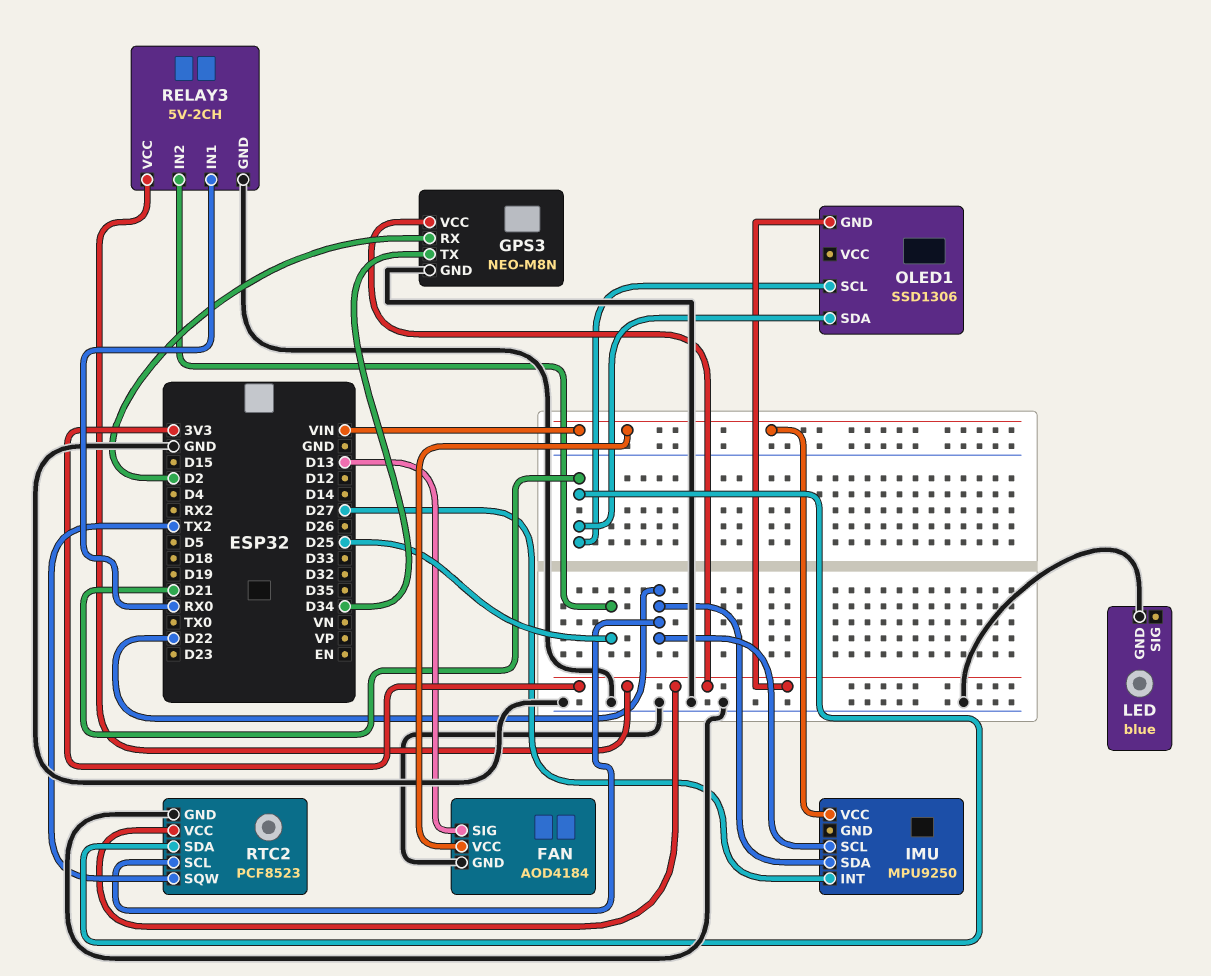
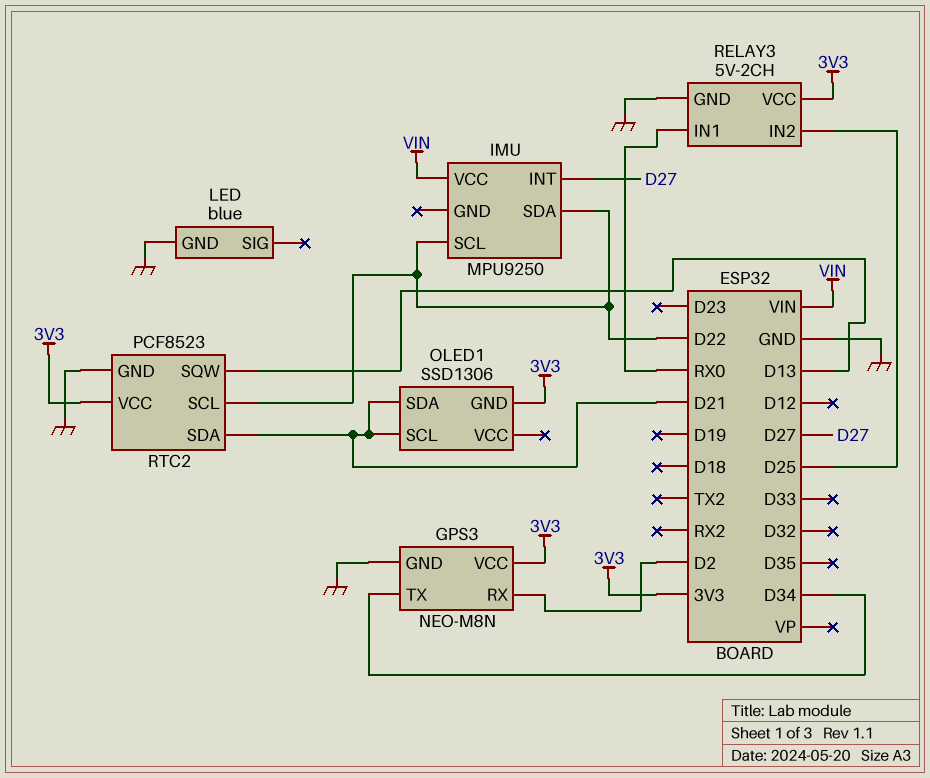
FAN: AOD4184 -> none
FAN pin GND: GND -> none
FAN pin SIG: D13 -> none
FAN pin VCC: VIN -> none
RTC2 pin SQW: TX2 -> D13

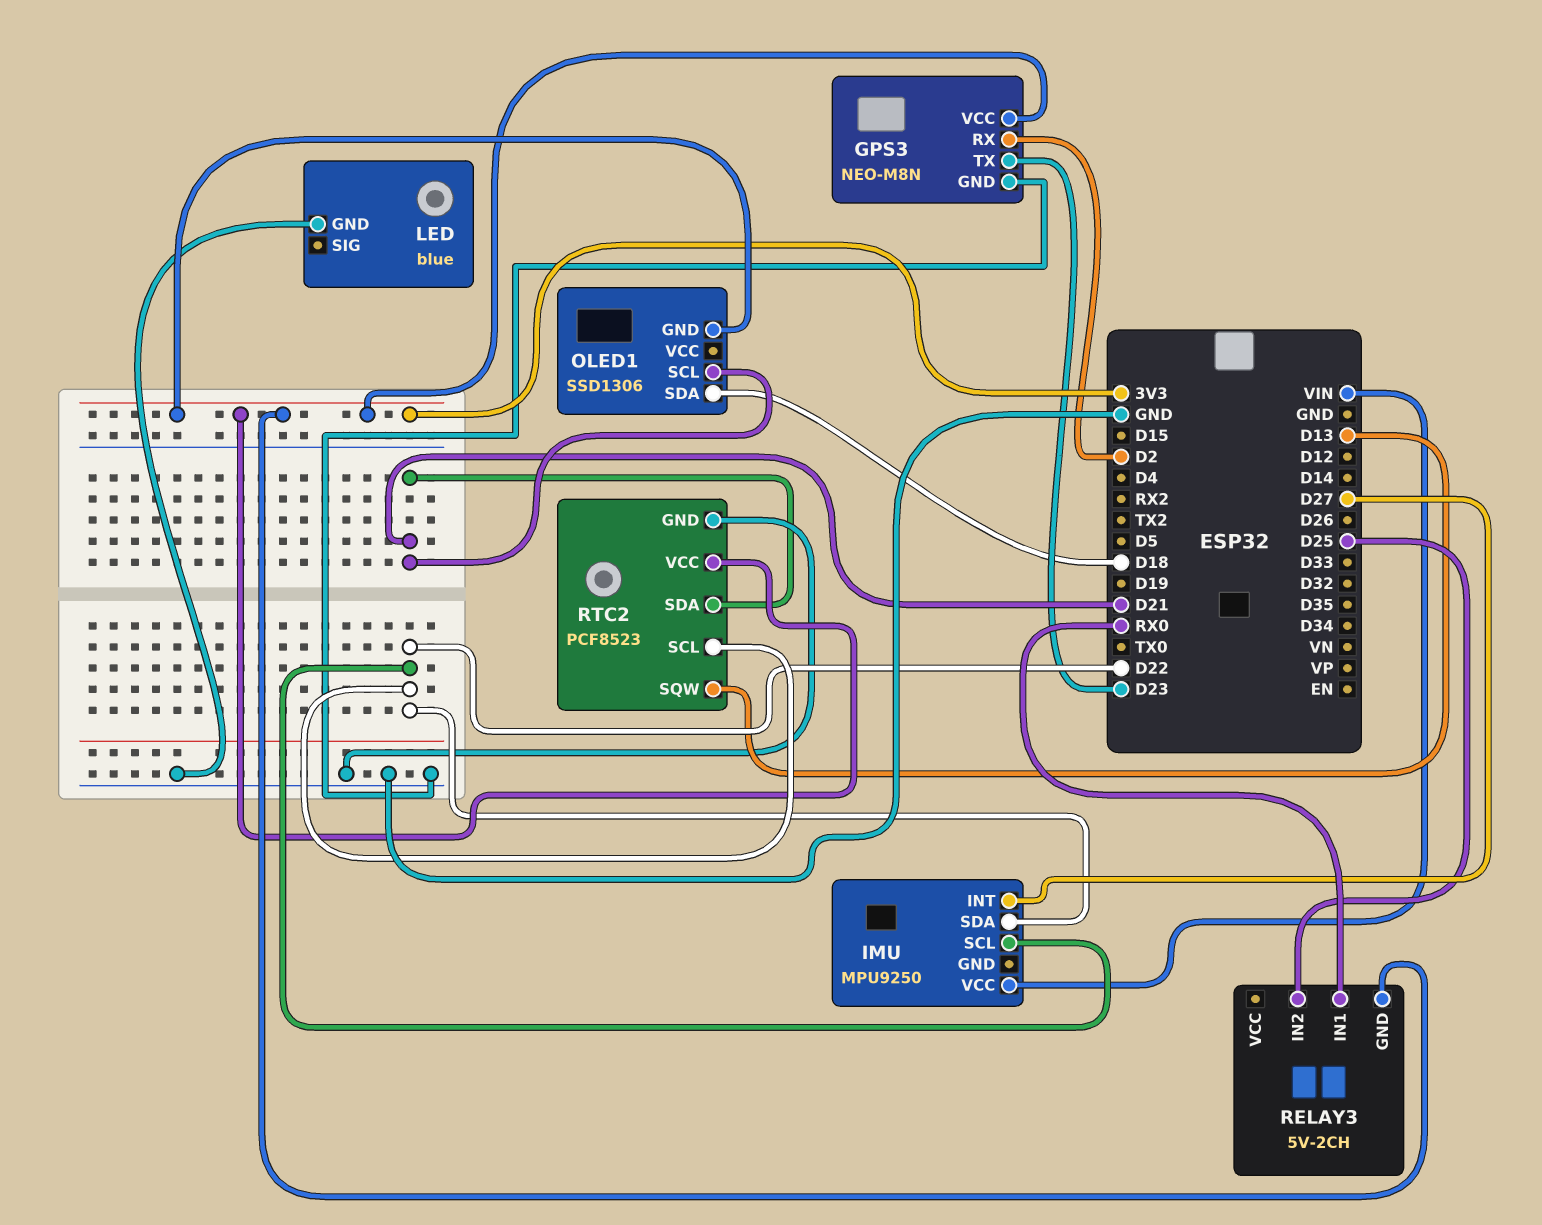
GPS3 pin TX: D34 -> D23
OLED1 pin SDA: D21 -> D18
RELAY3 pin GND: GND -> 3V3
RELAY3 pin VCC: 3V3 -> none

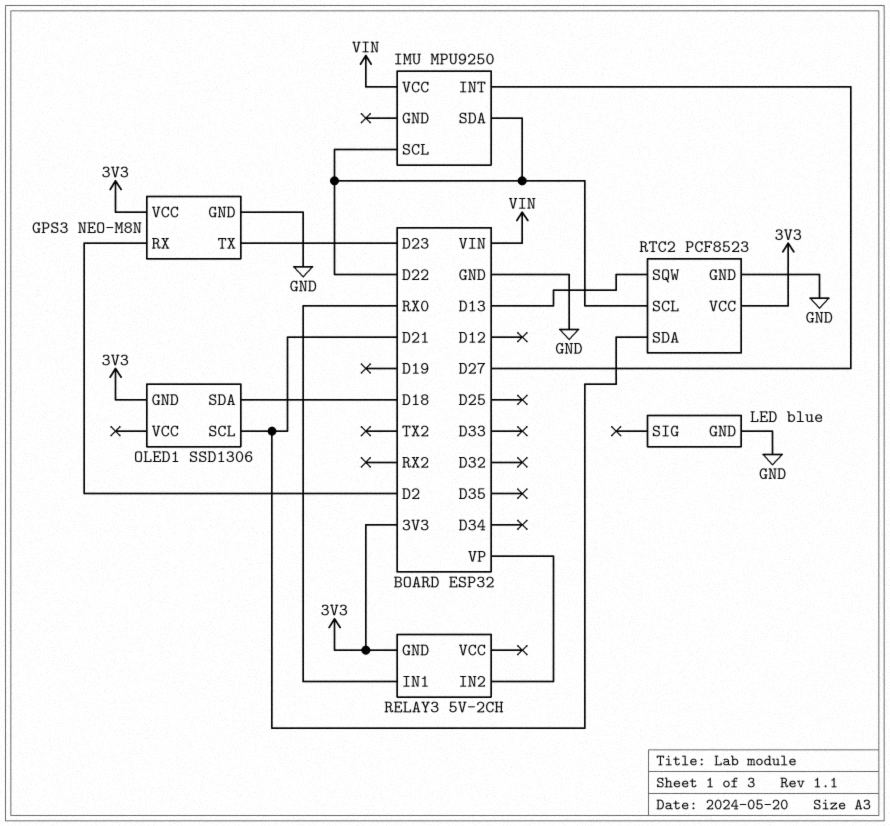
RELAY3 pin IN2: D25 -> VP

